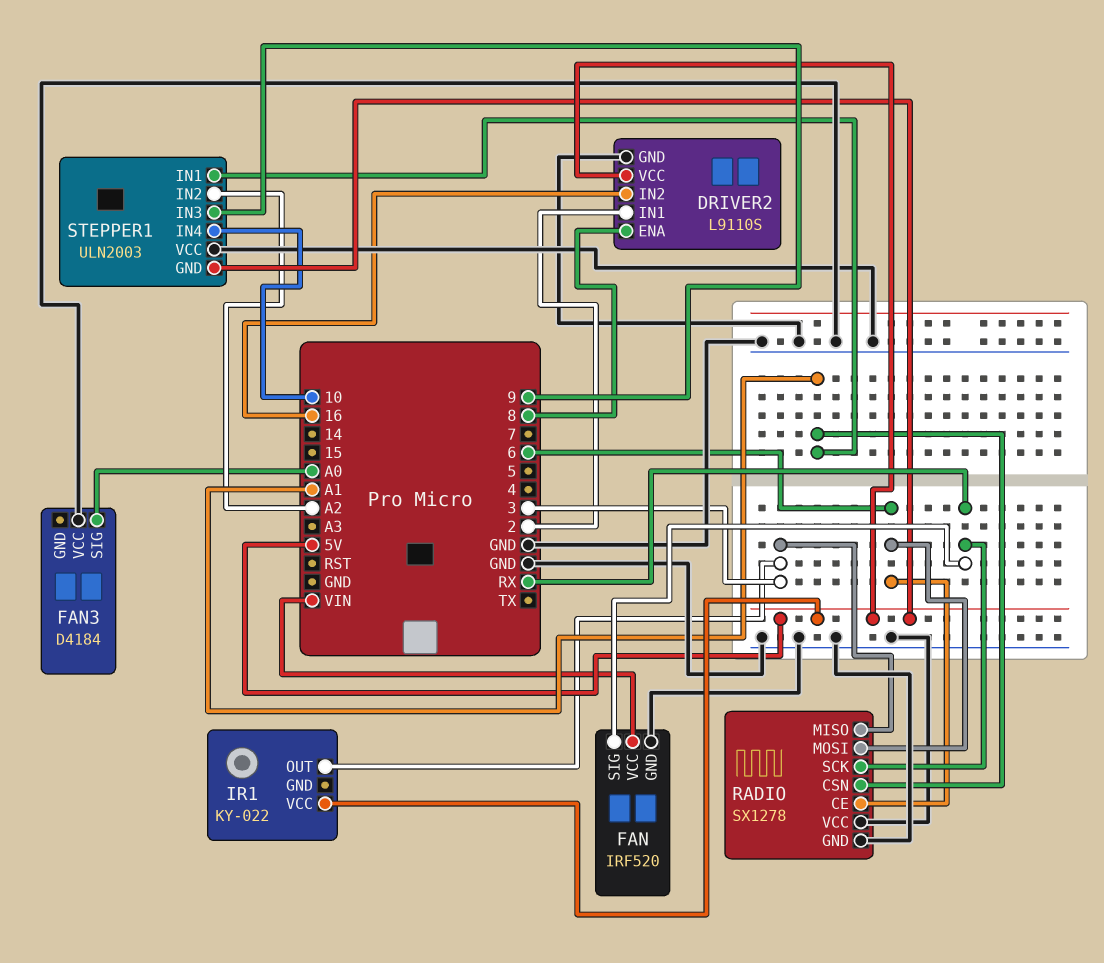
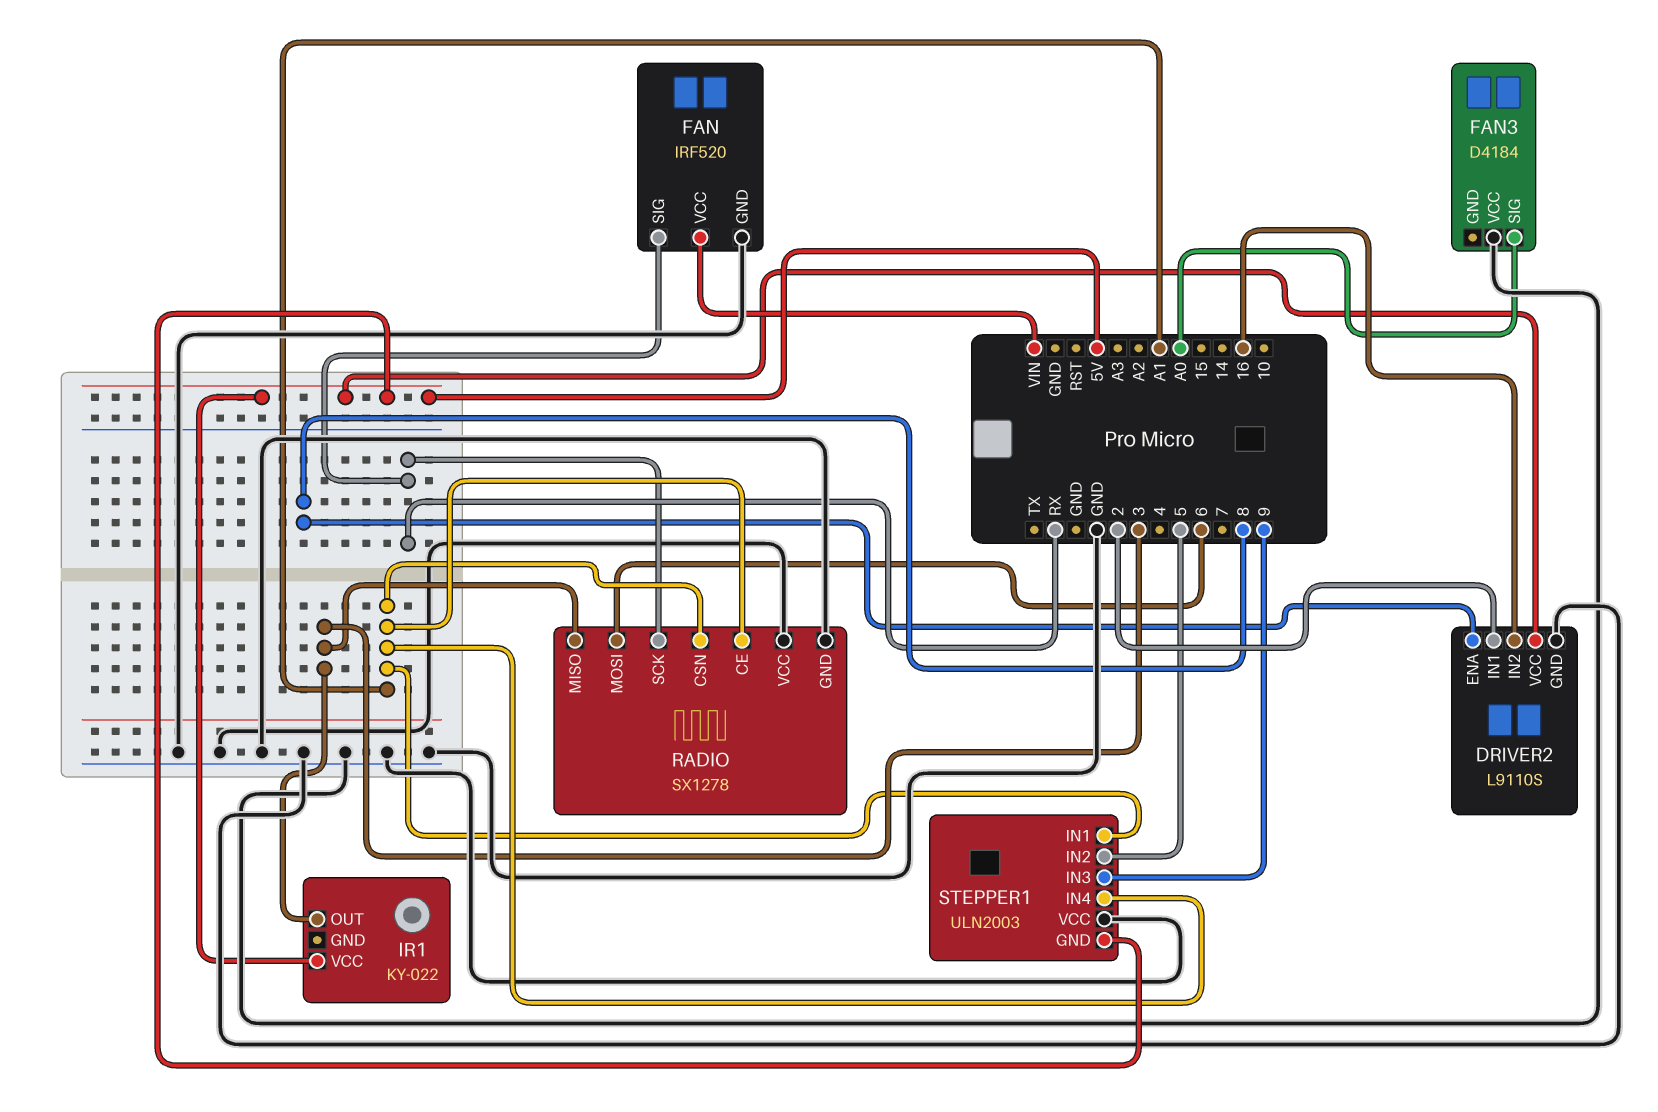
RADIO pin CE: 6 -> A1
STEPPER1 pin IN2: A2 -> 5
STEPPER1 pin IN4: 10 -> A1

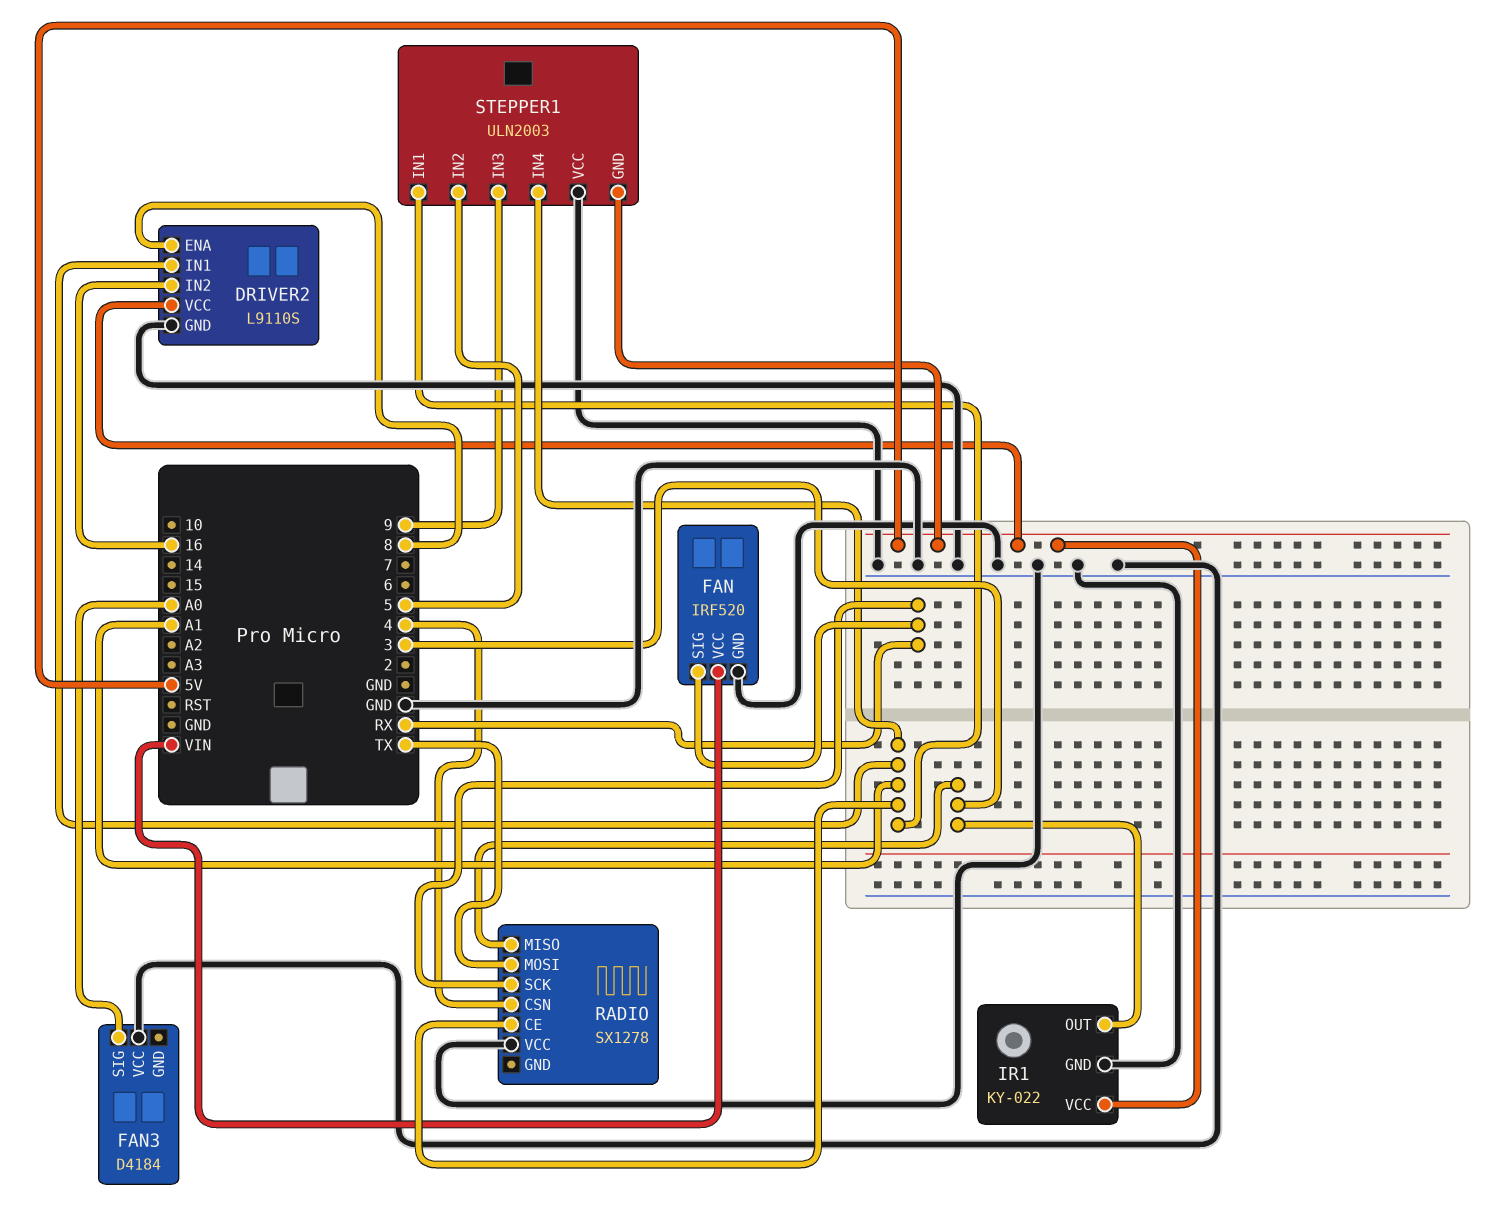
DRIVER2 pin IN1: 2 -> A1
IR1 pin GND: none -> GND
RADIO pin CSN: A1 -> 4
RADIO pin GND: GND -> none
RADIO pin MOSI: 6 -> TX

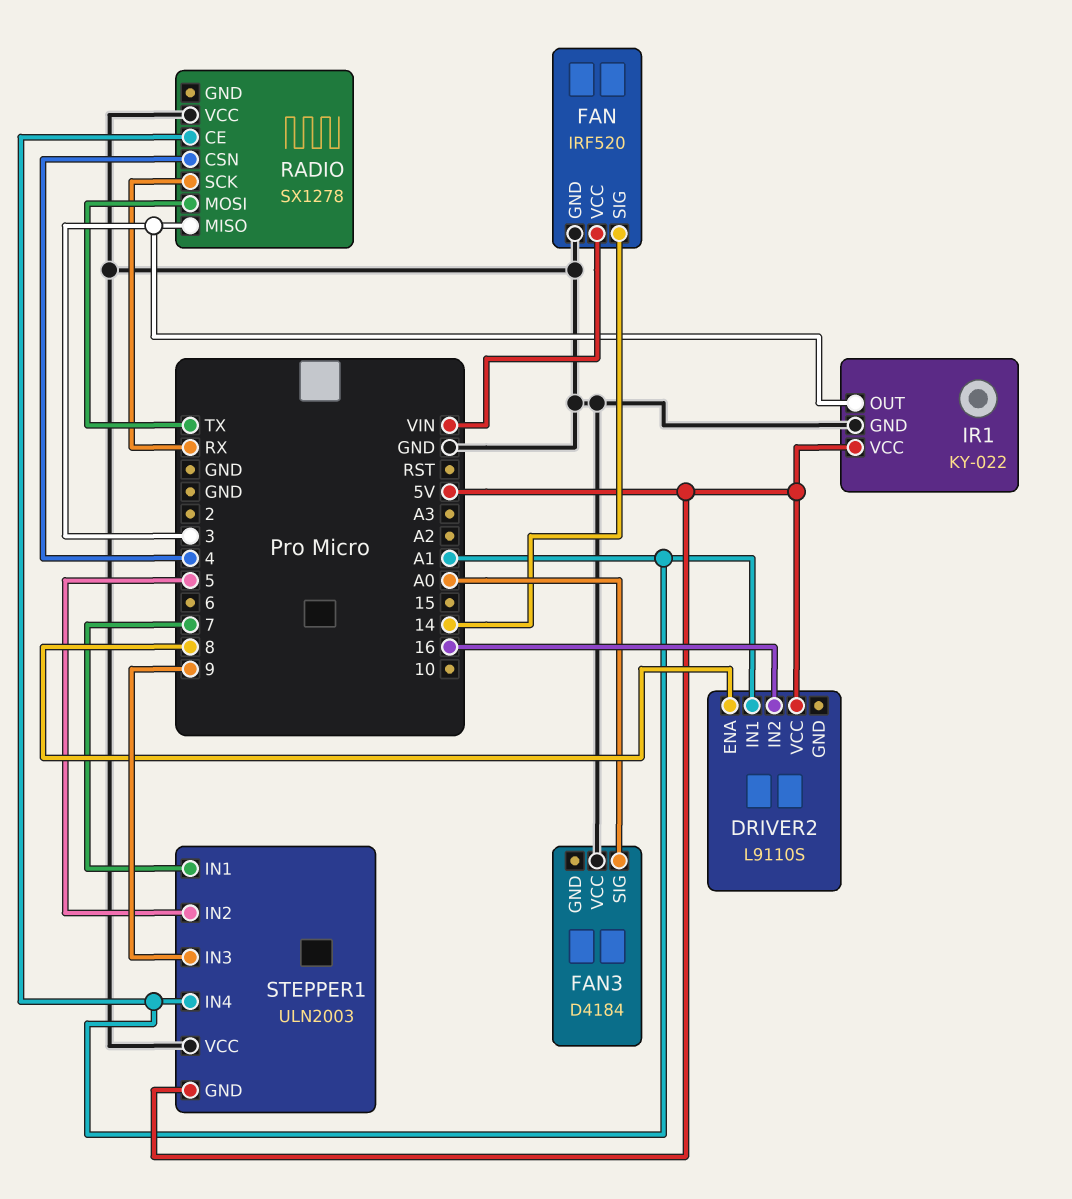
DRIVER2 pin GND: GND -> none
FAN pin SIG: RX -> 14
STEPPER1 pin IN1: A1 -> 7

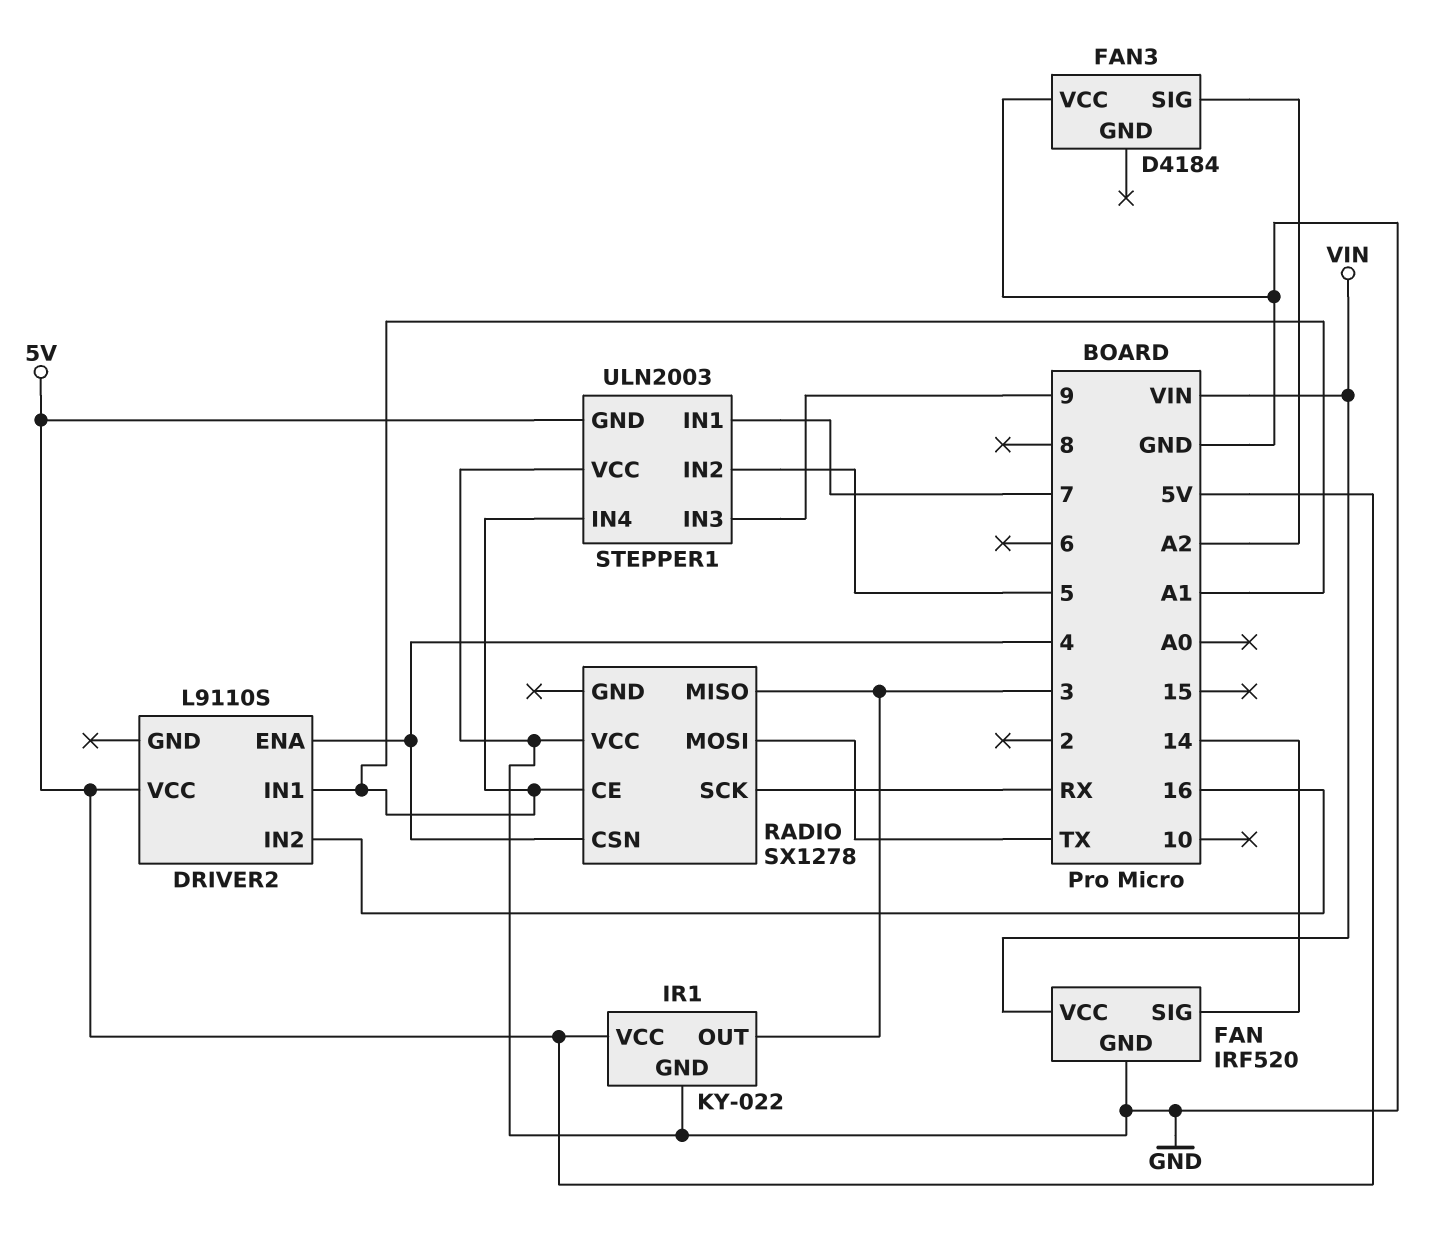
DRIVER2 pin ENA: 8 -> 4
FAN3 pin SIG: A0 -> A2

